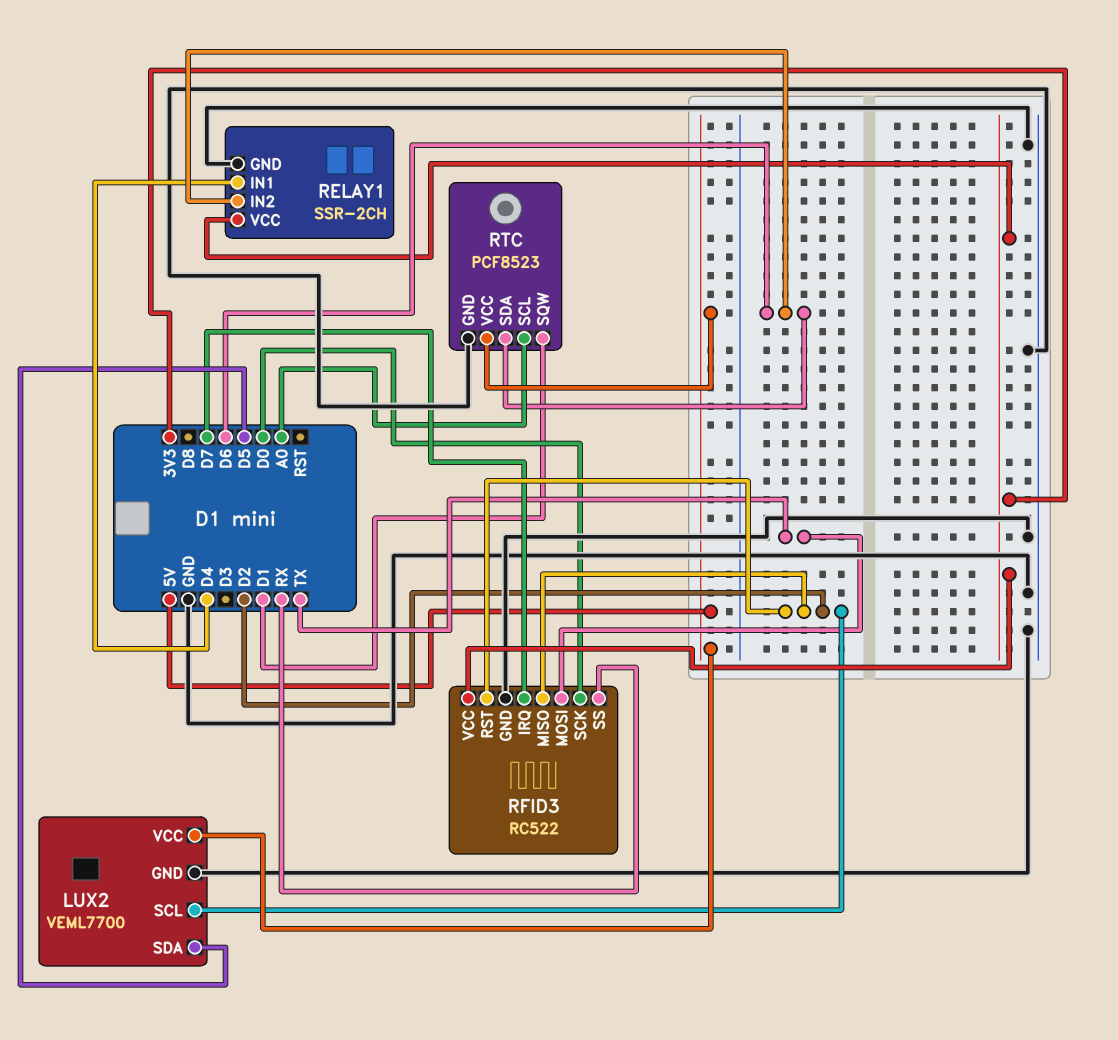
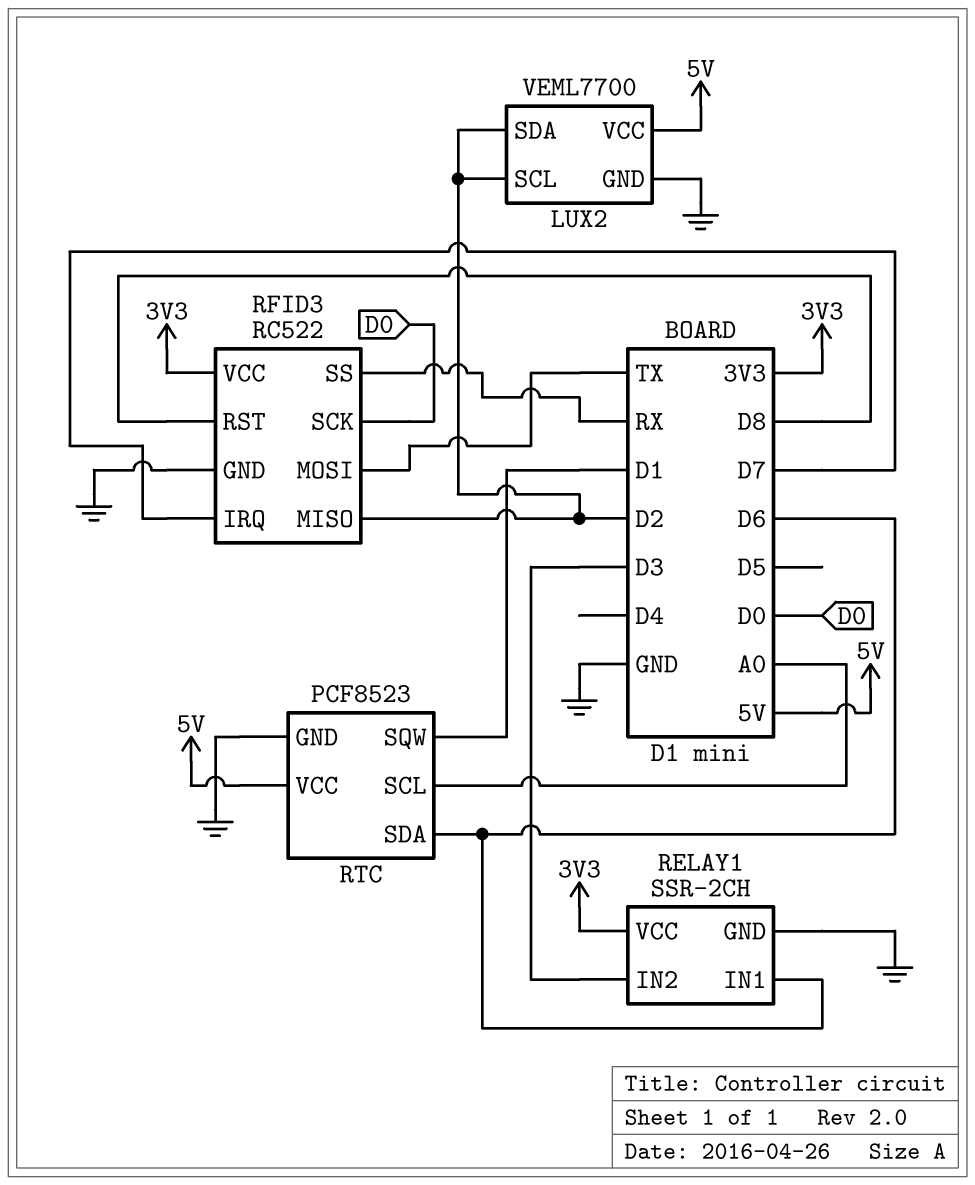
LUX2 pin SDA: D5 -> D2
RELAY1 pin IN1: D4 -> D6
RELAY1 pin IN2: D6 -> D3
RFID3 pin RST: D2 -> D8

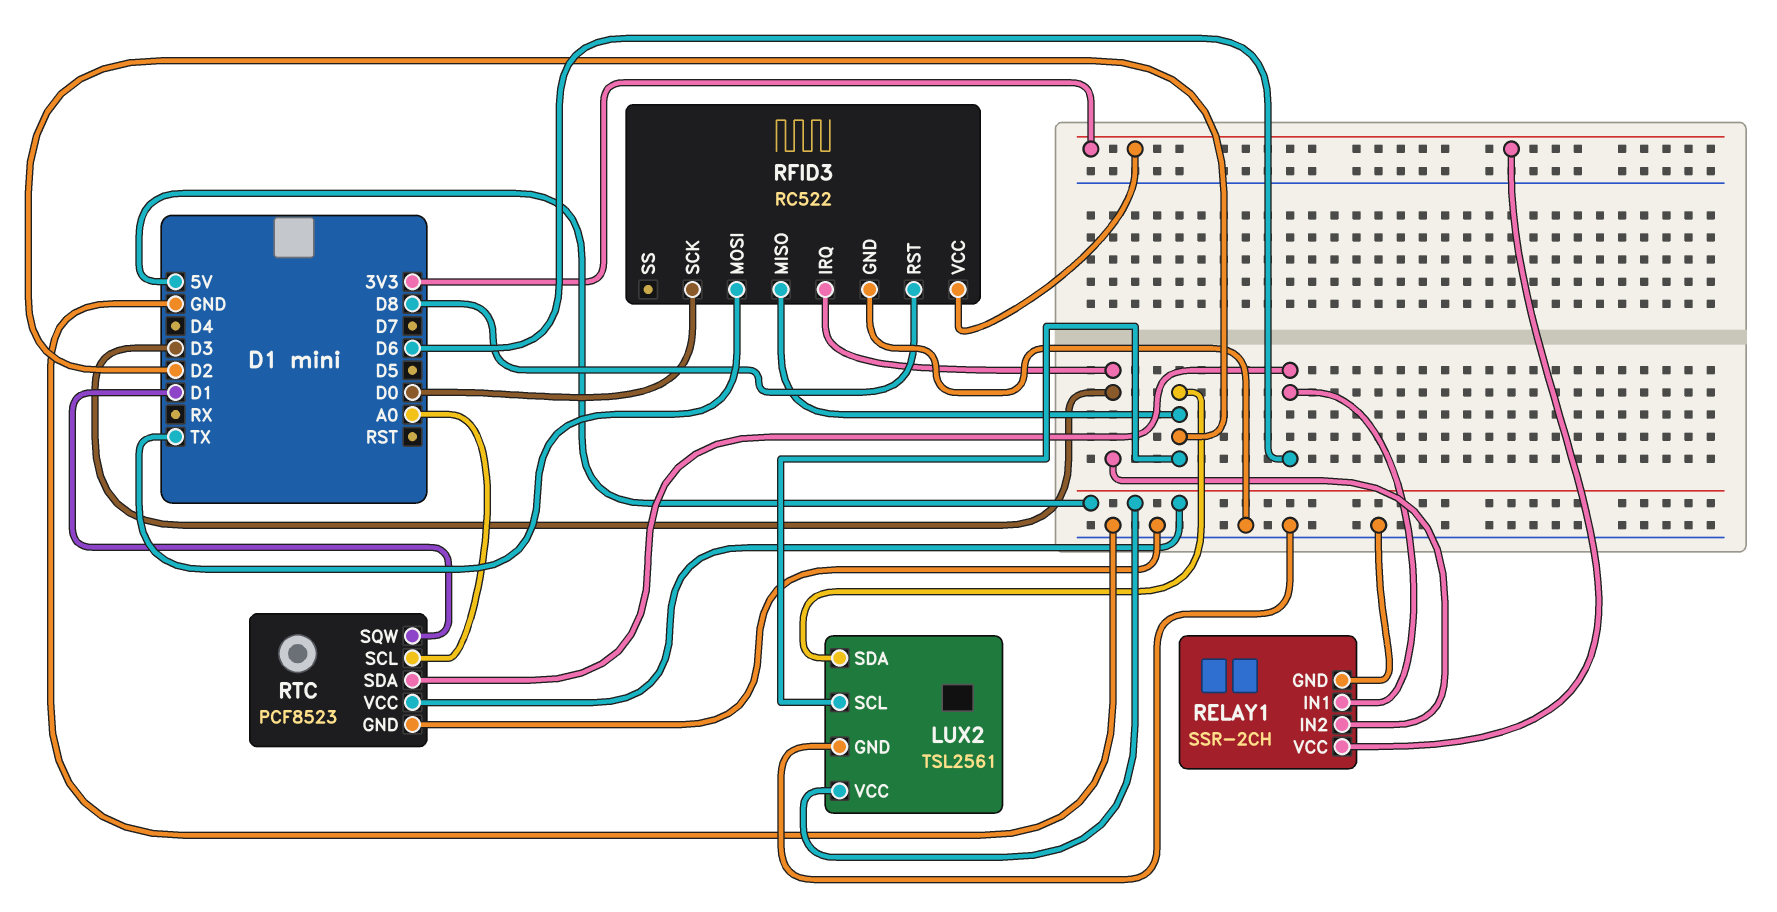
LUX2: VEML7700 -> TSL2561
RFID3 pin IRQ: D7 -> D3
RFID3 pin SS: RX -> none

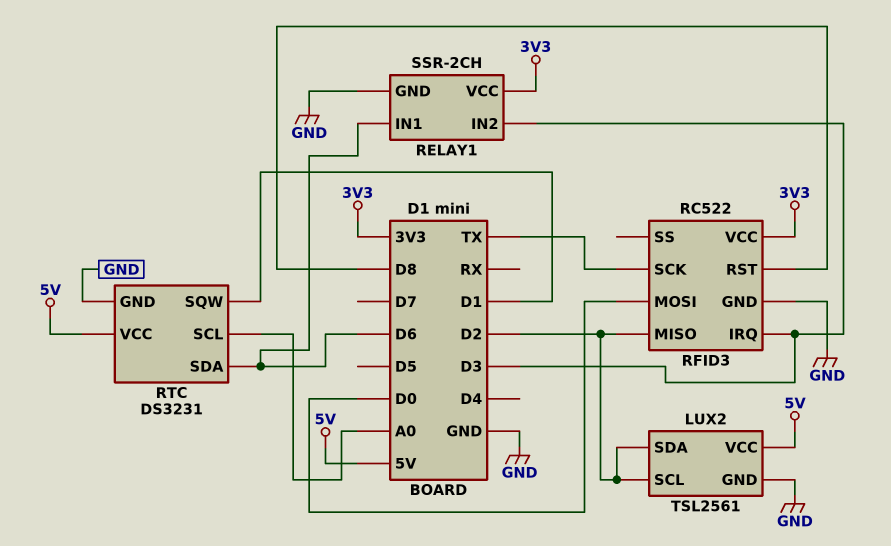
RFID3 pin MOSI: TX -> D0
RFID3 pin SCK: D0 -> TX
RTC: PCF8523 -> DS3231

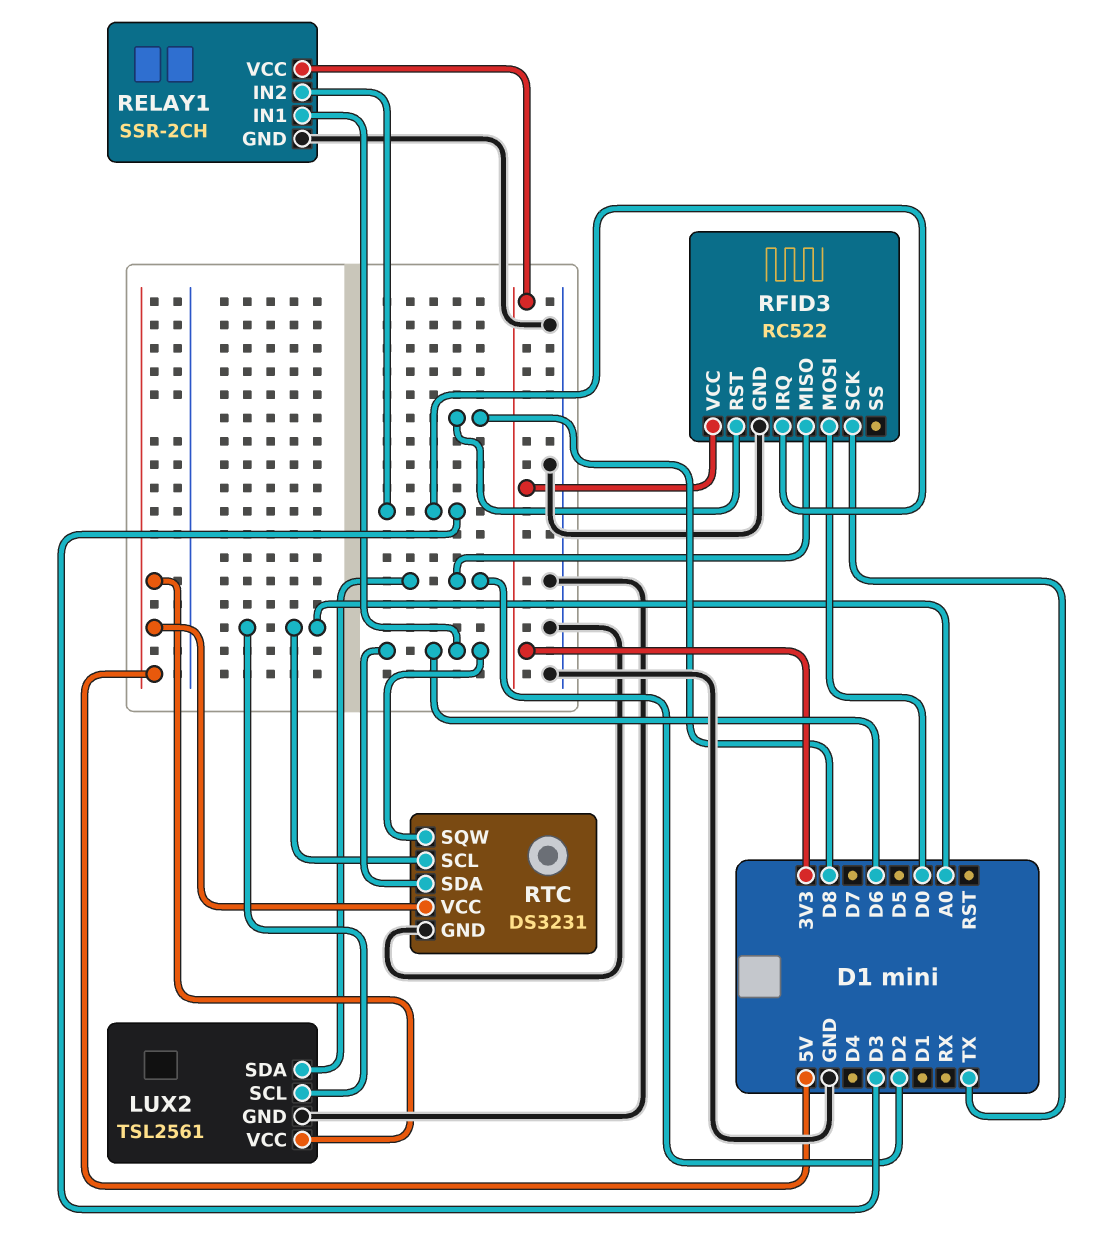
LUX2 pin SCL: D2 -> A0
RTC pin SQW: D1 -> D6

